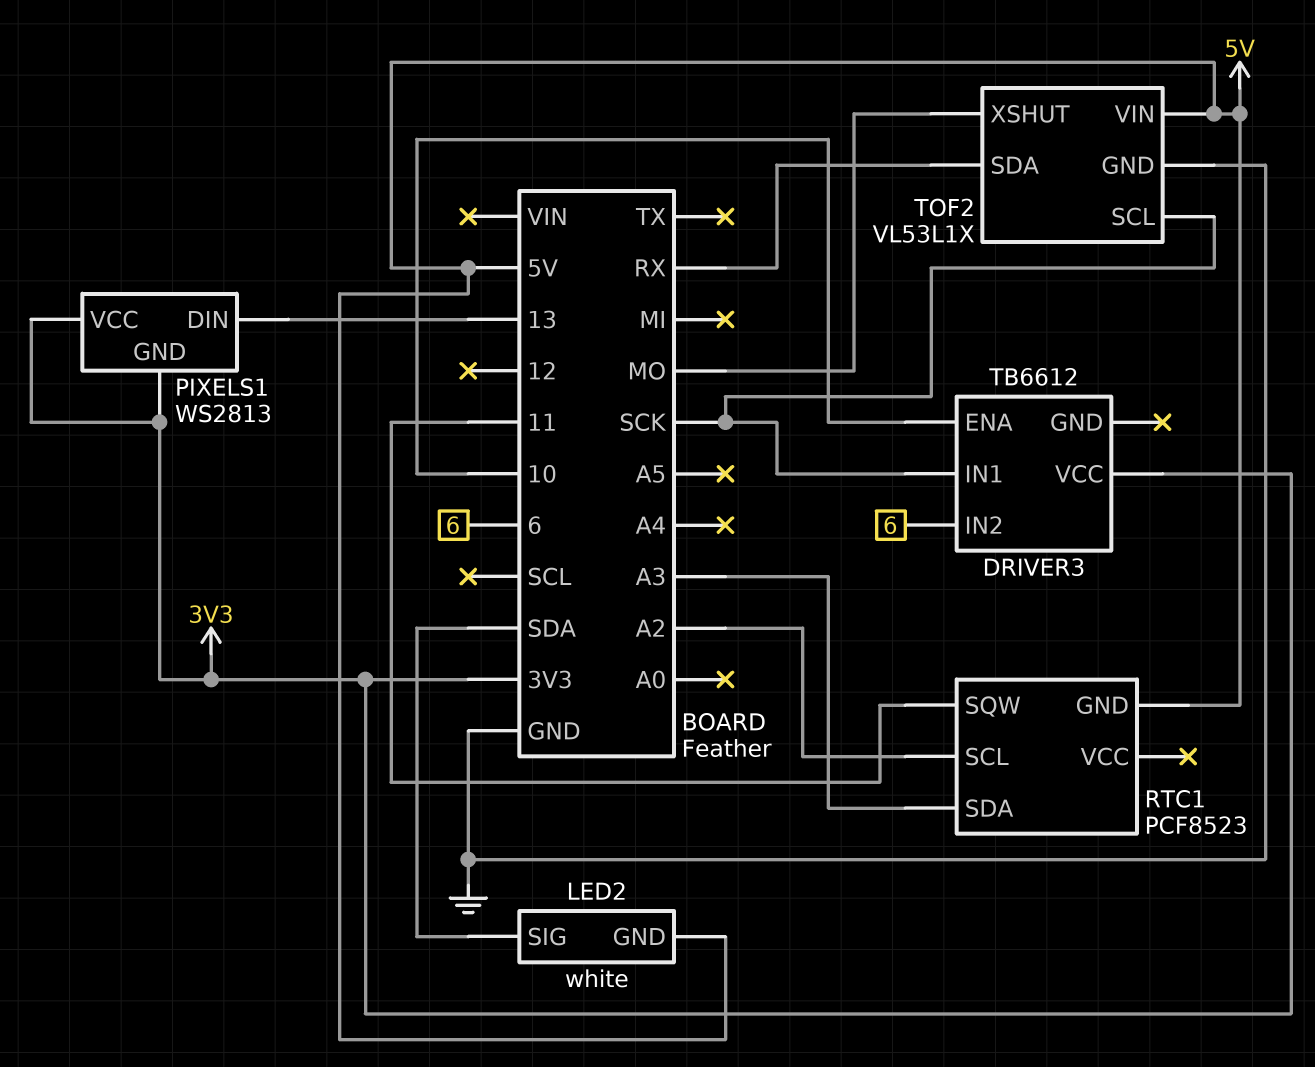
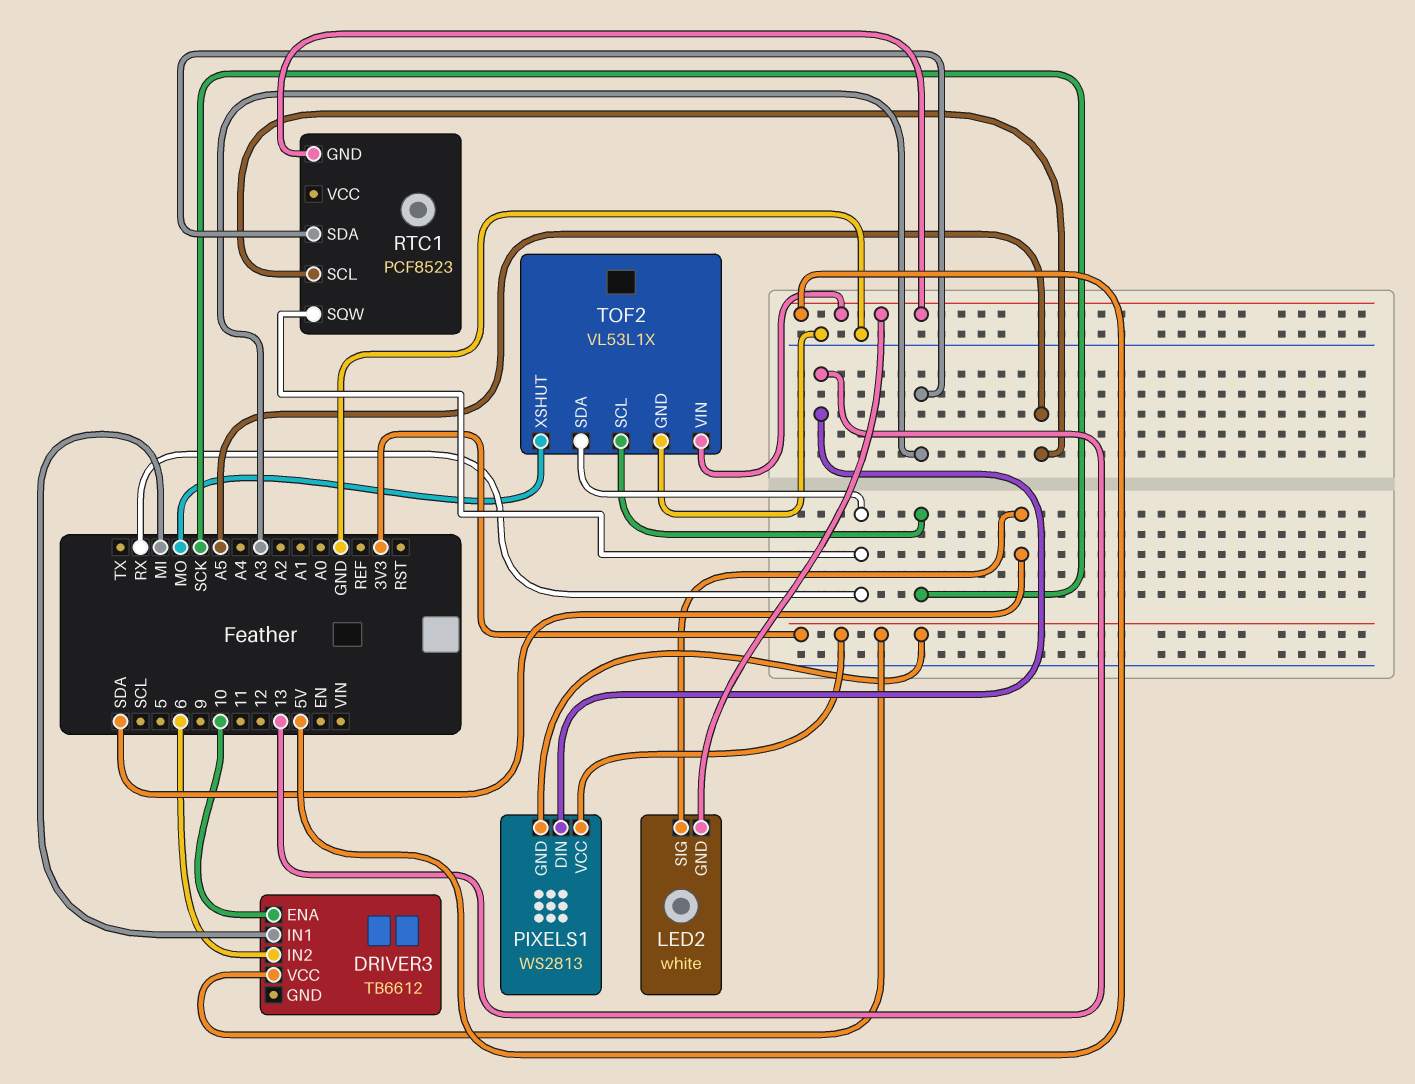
DRIVER3 pin IN1: SCK -> MI
RTC1 pin SCL: A2 -> A5
RTC1 pin SQW: 11 -> RX

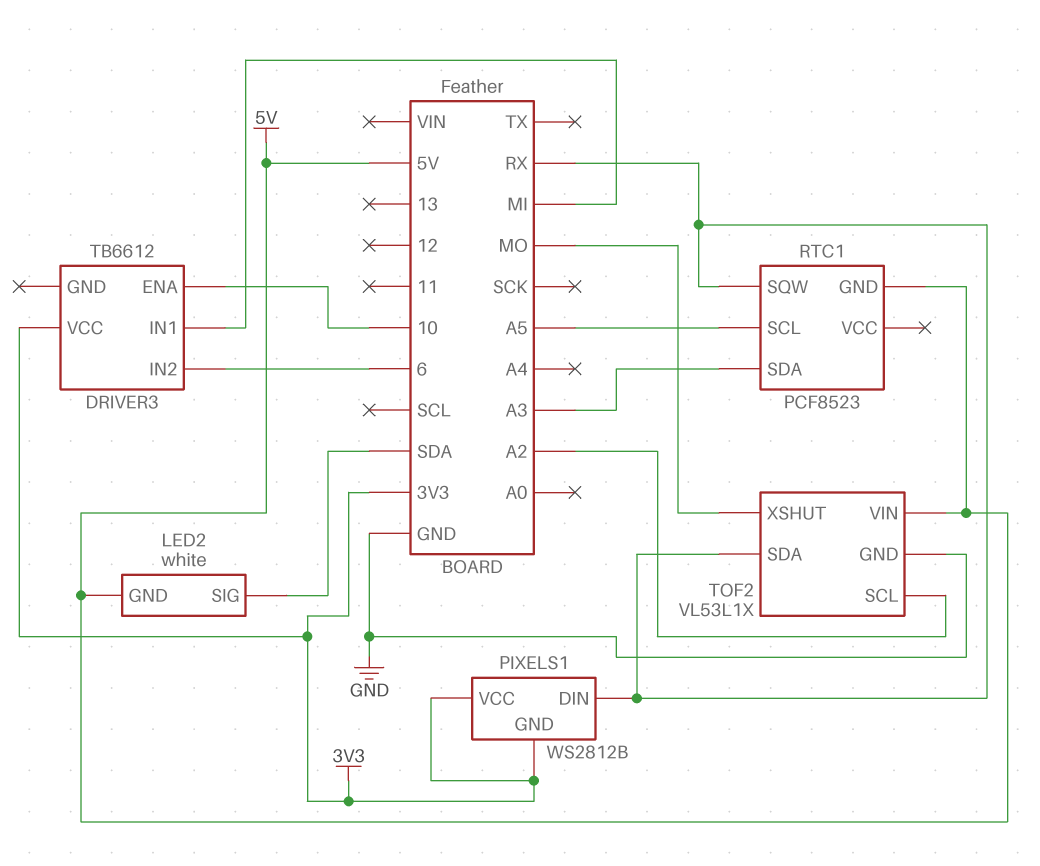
PIXELS1: WS2813 -> WS2812B
PIXELS1 pin DIN: 13 -> RX
TOF2 pin SCL: SCK -> A2

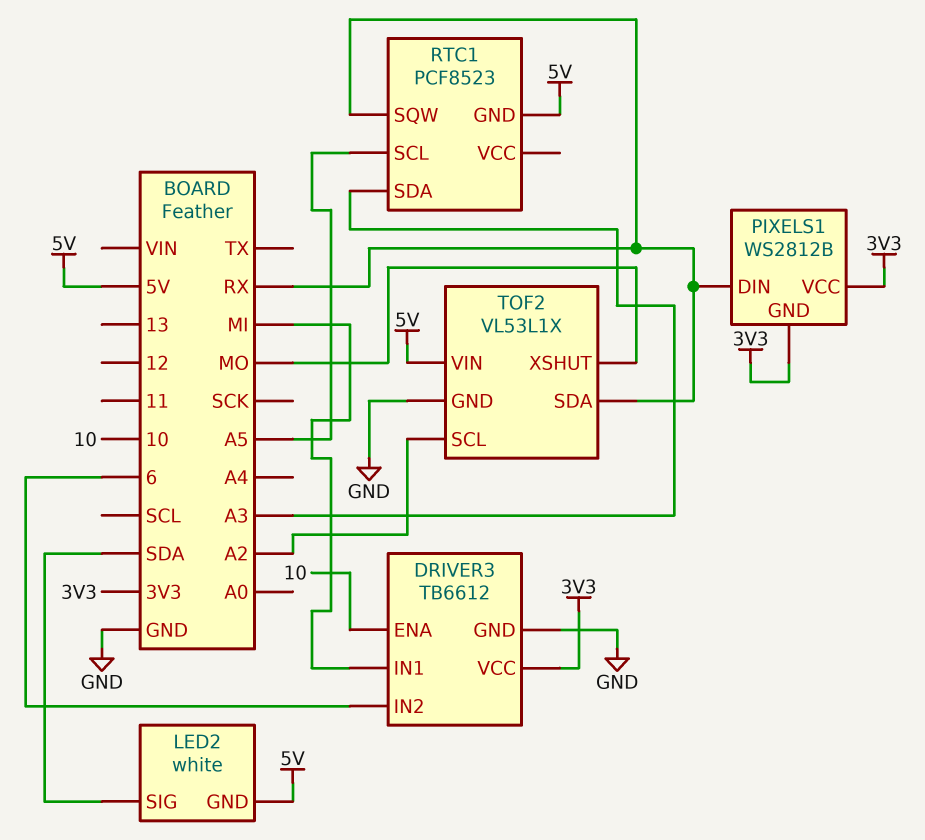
DRIVER3 pin GND: none -> GND

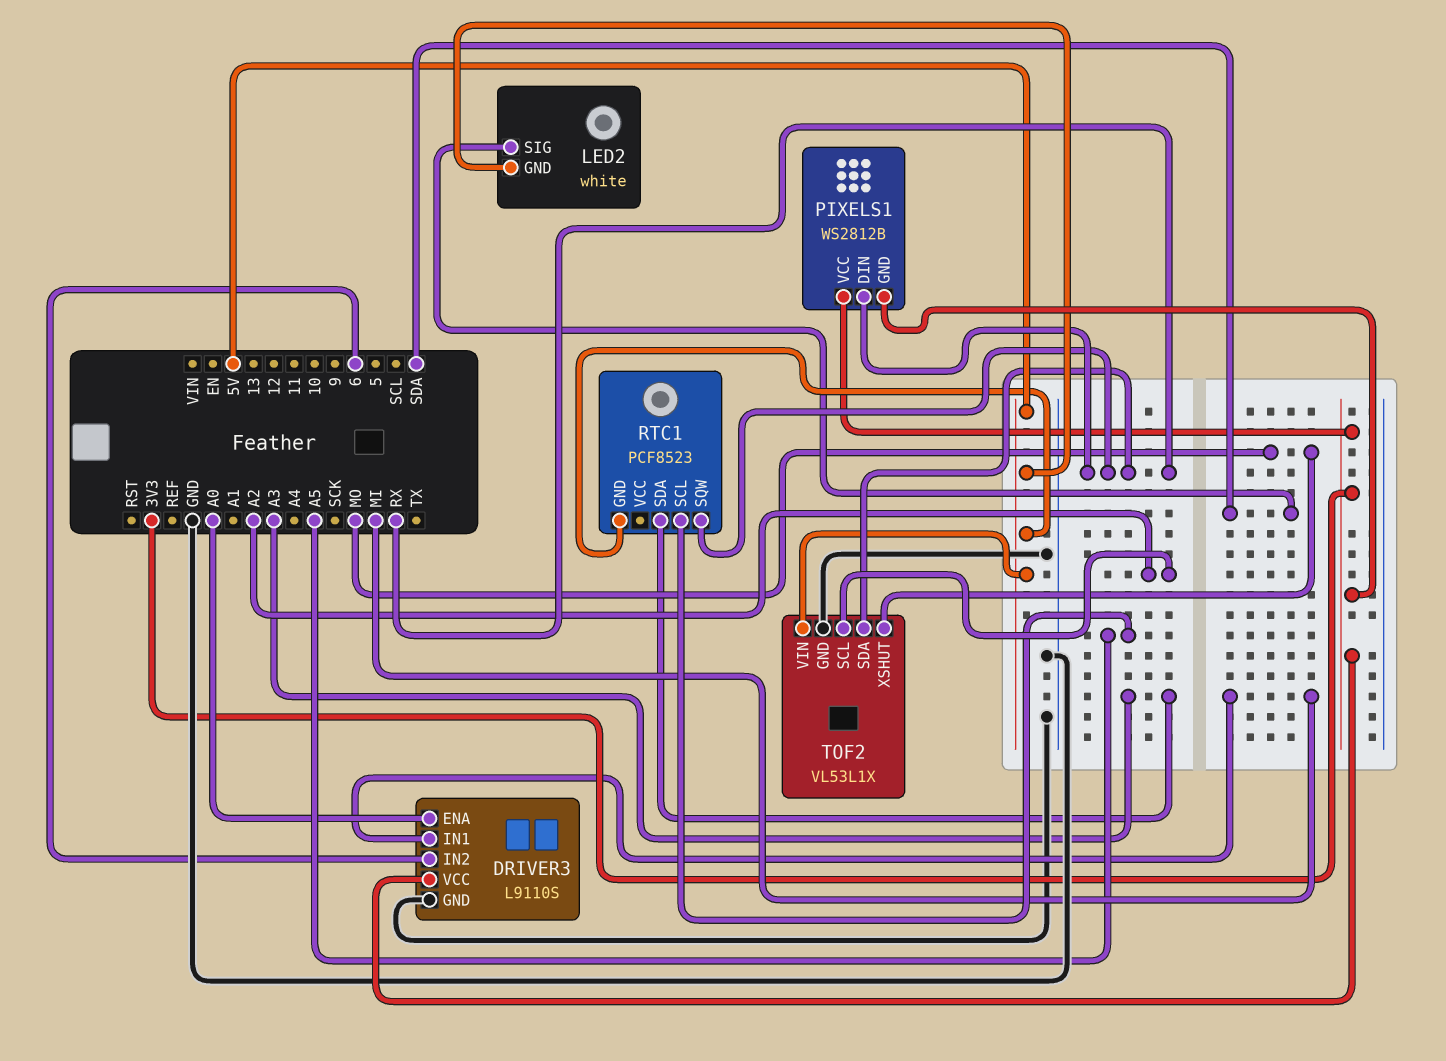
DRIVER3: TB6612 -> L9110S
DRIVER3 pin ENA: 10 -> A0

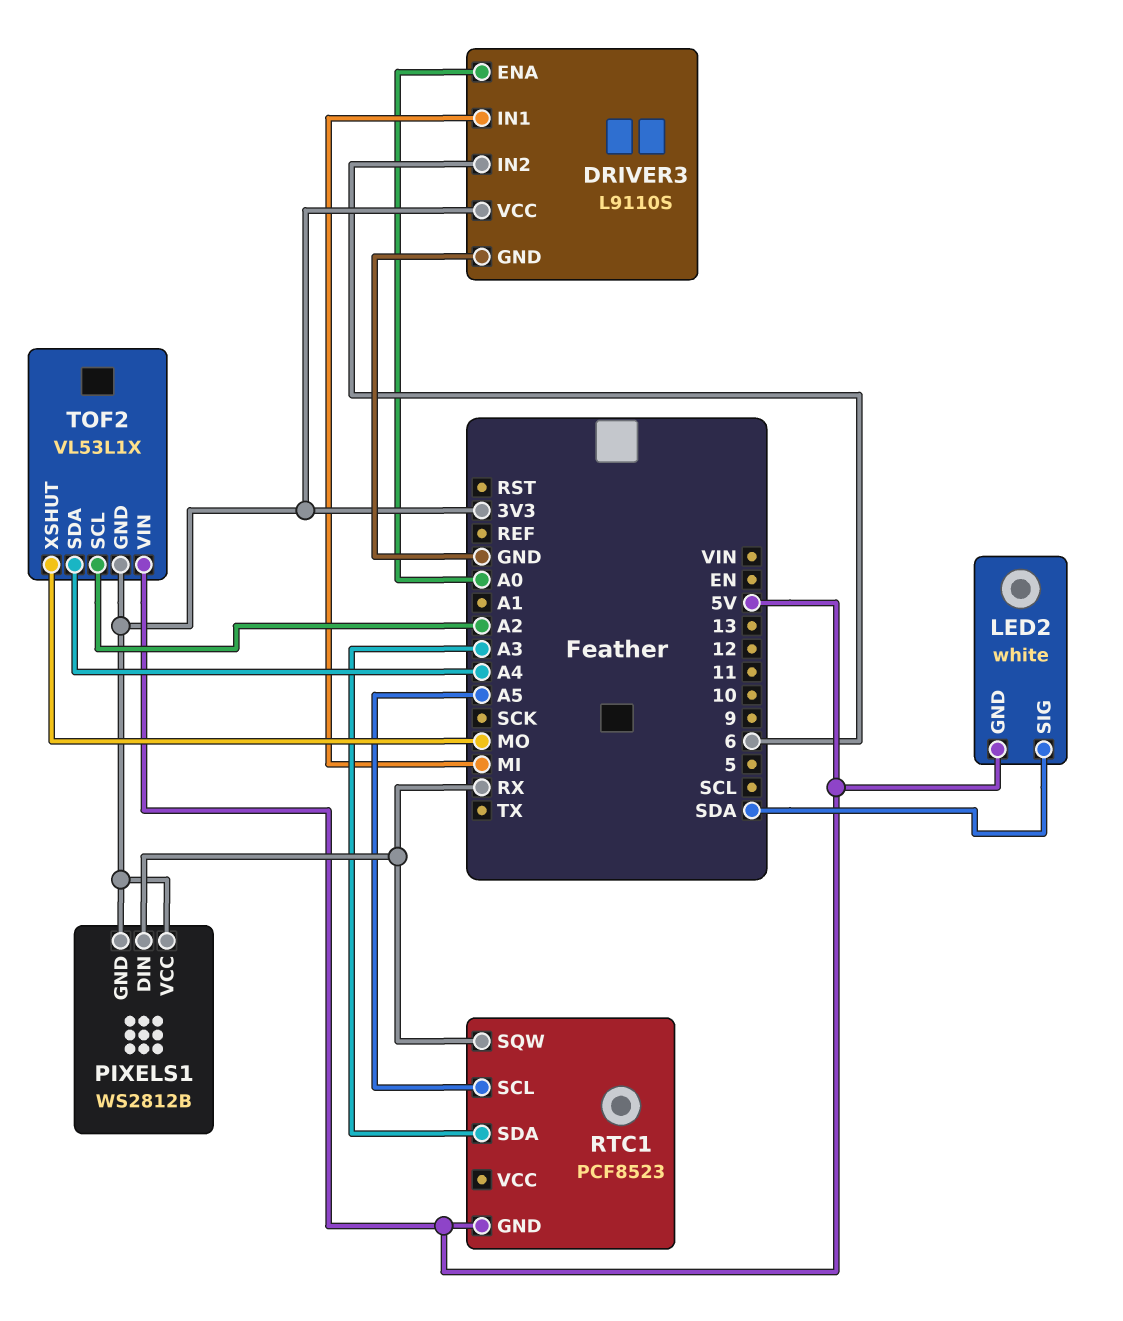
TOF2 pin GND: GND -> 3V3
TOF2 pin SDA: RX -> A4

